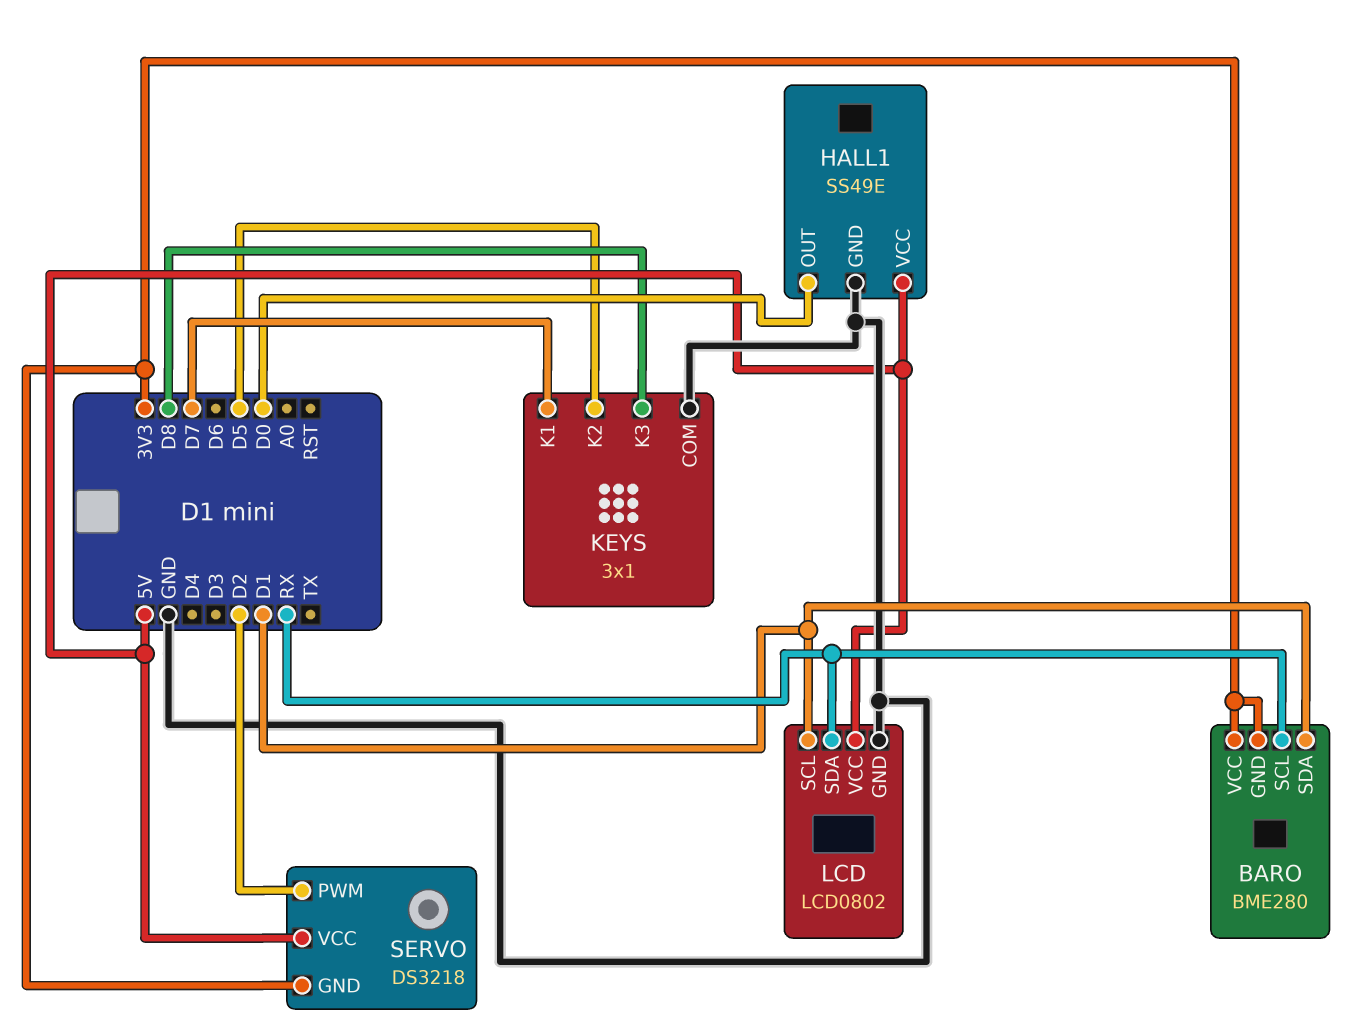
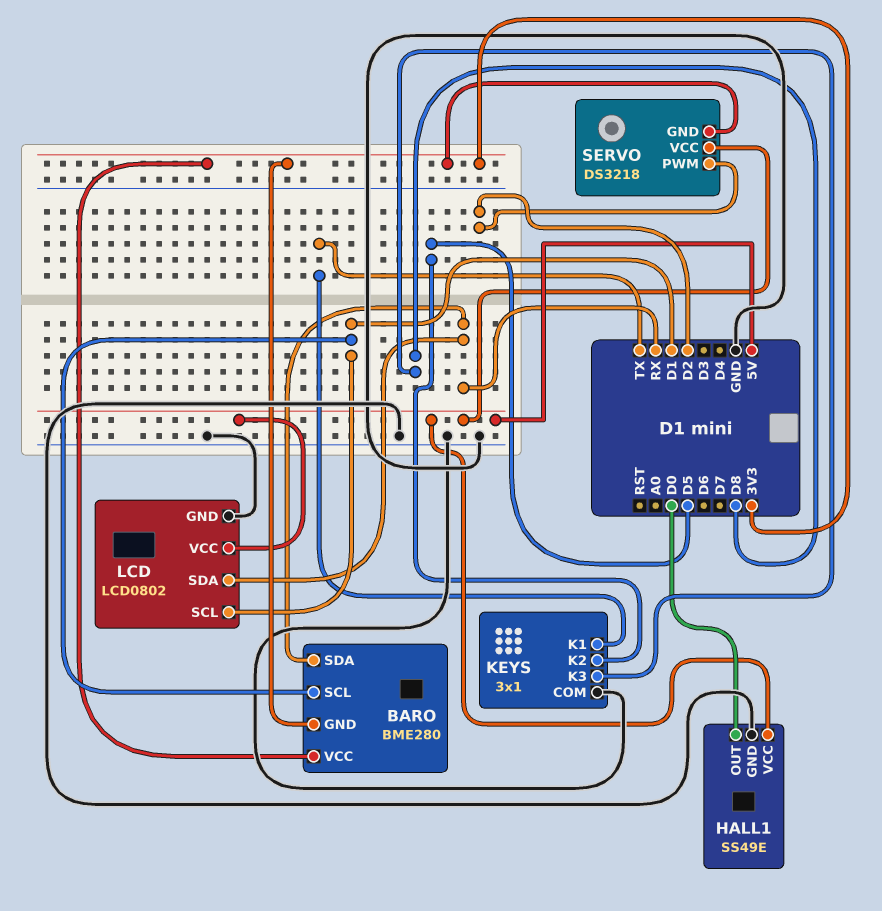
BARO pin SCL: RX -> D1
BARO pin SDA: D1 -> RX
KEYS pin K1: D7 -> TX

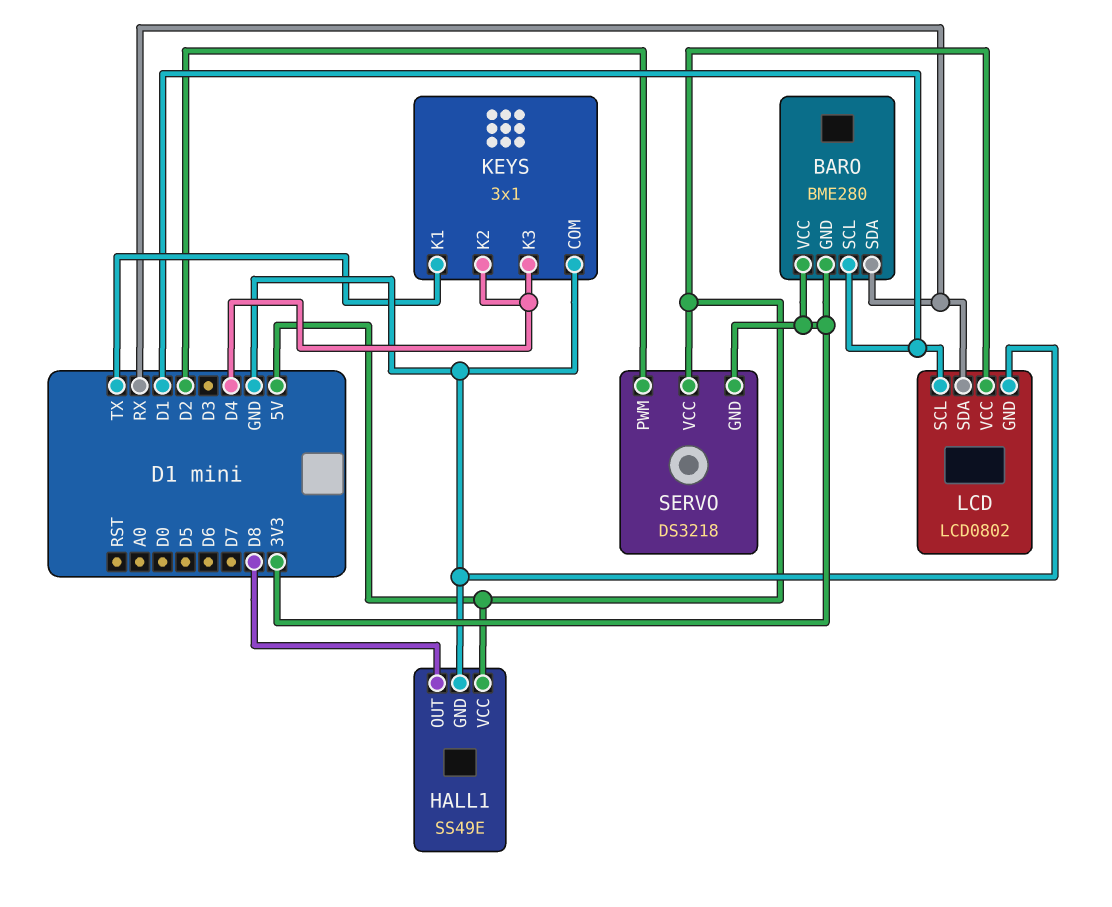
HALL1 pin OUT: D0 -> D8
KEYS pin K2: D5 -> D4
KEYS pin K3: D8 -> D4

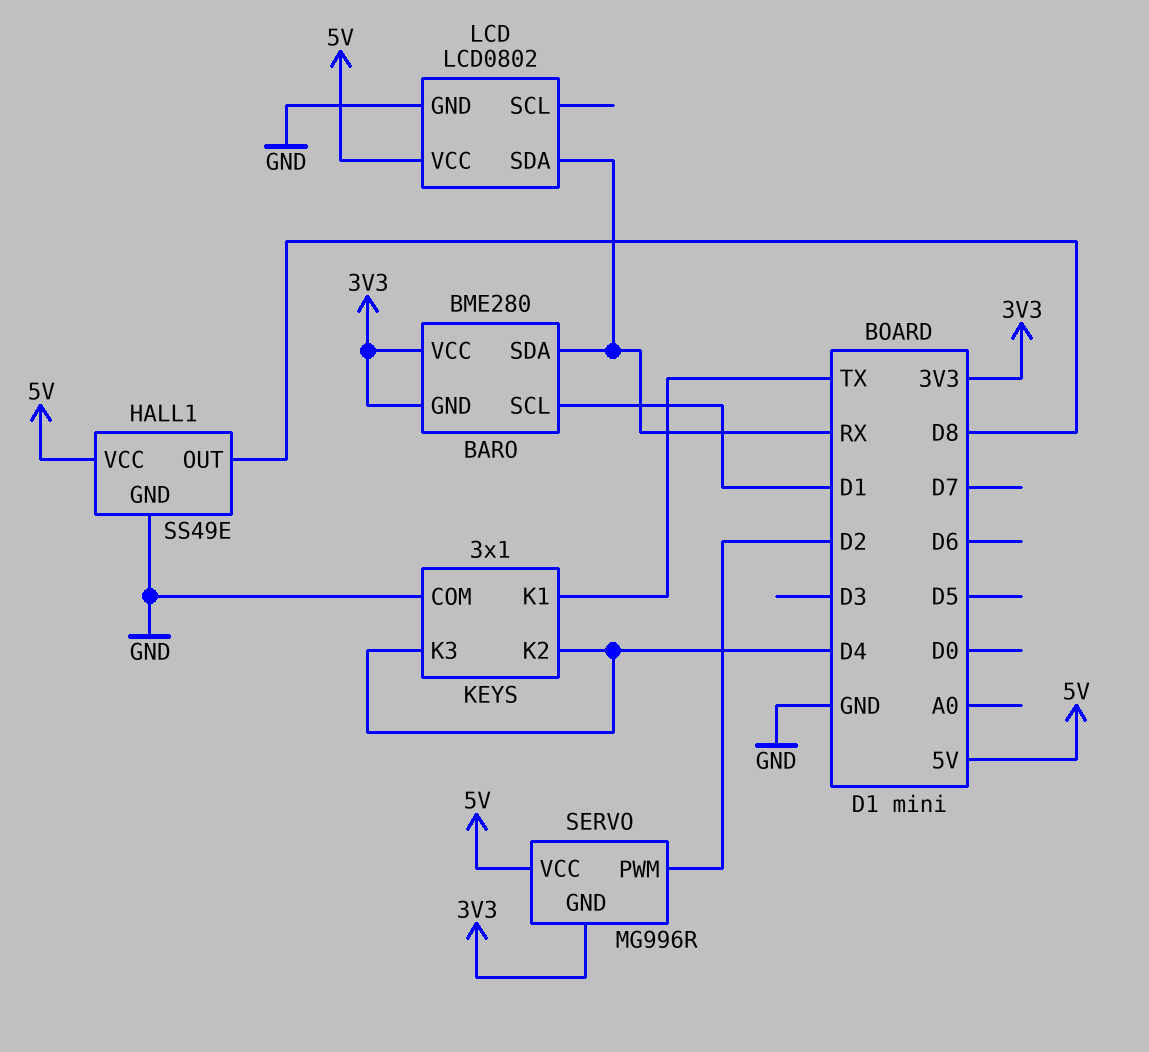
LCD pin SCL: D1 -> none
SERVO: DS3218 -> MG996R

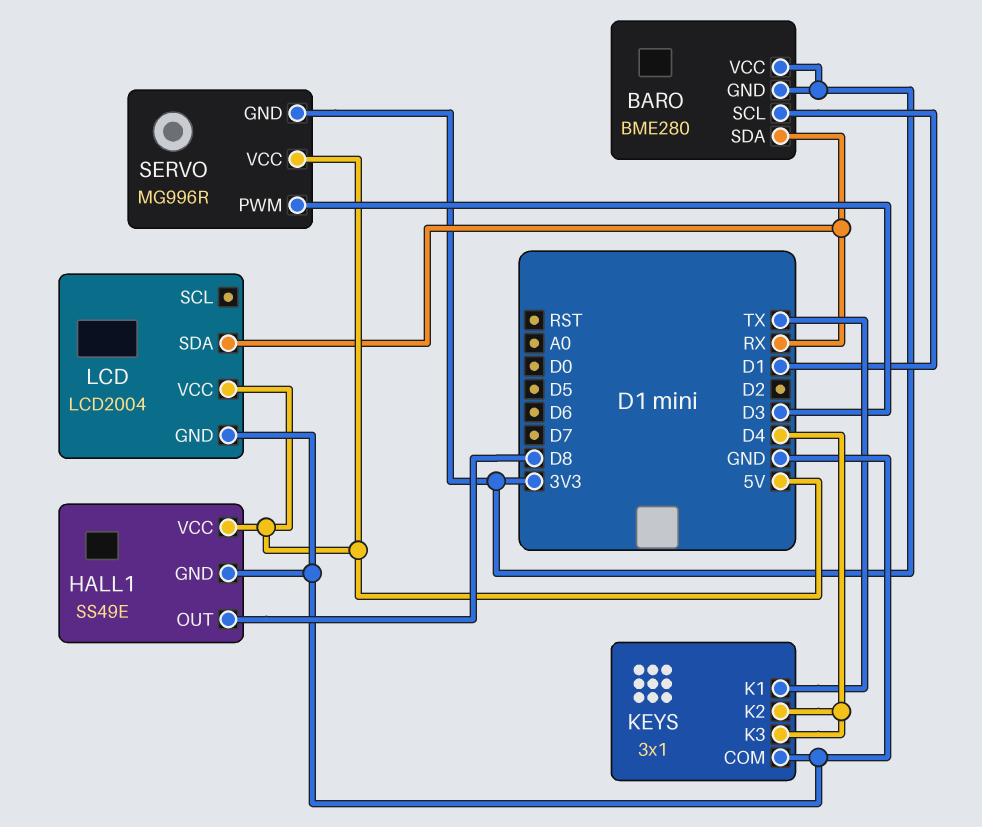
LCD: LCD0802 -> LCD2004
SERVO pin PWM: D2 -> D3

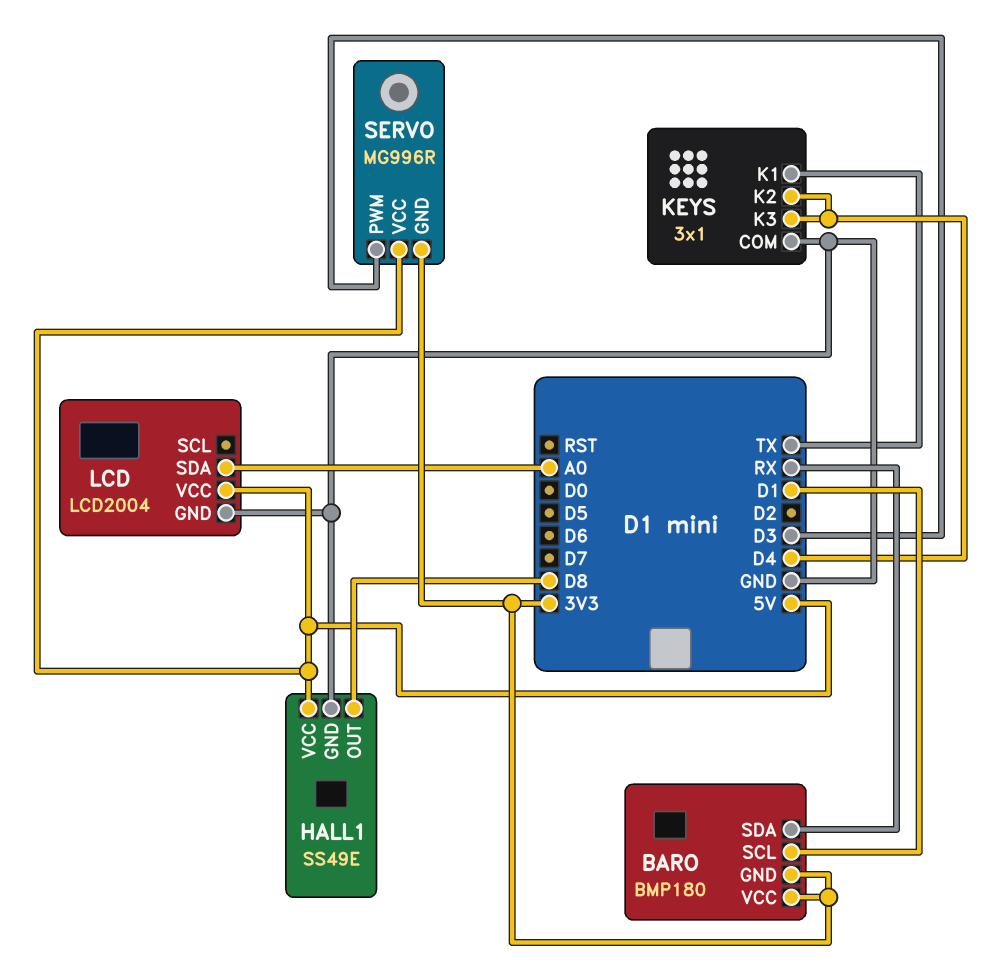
BARO: BME280 -> BMP180
LCD pin SDA: RX -> A0

